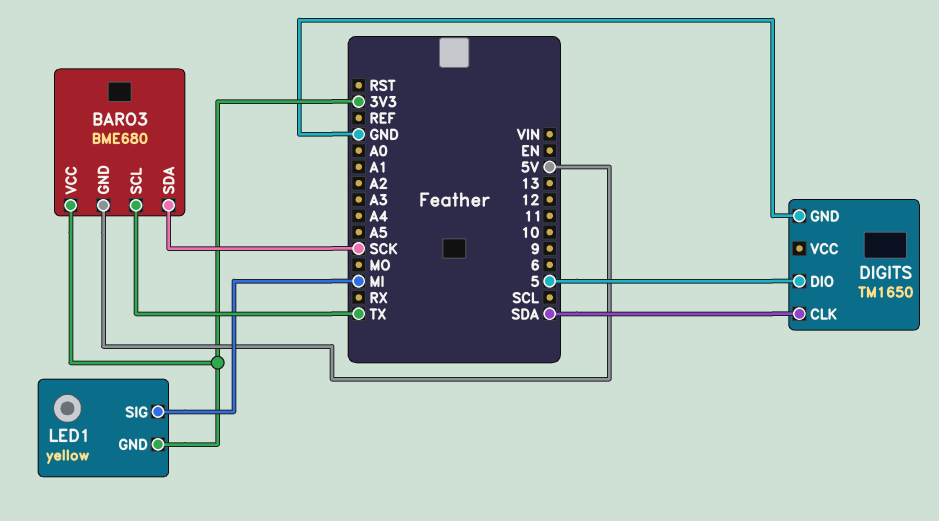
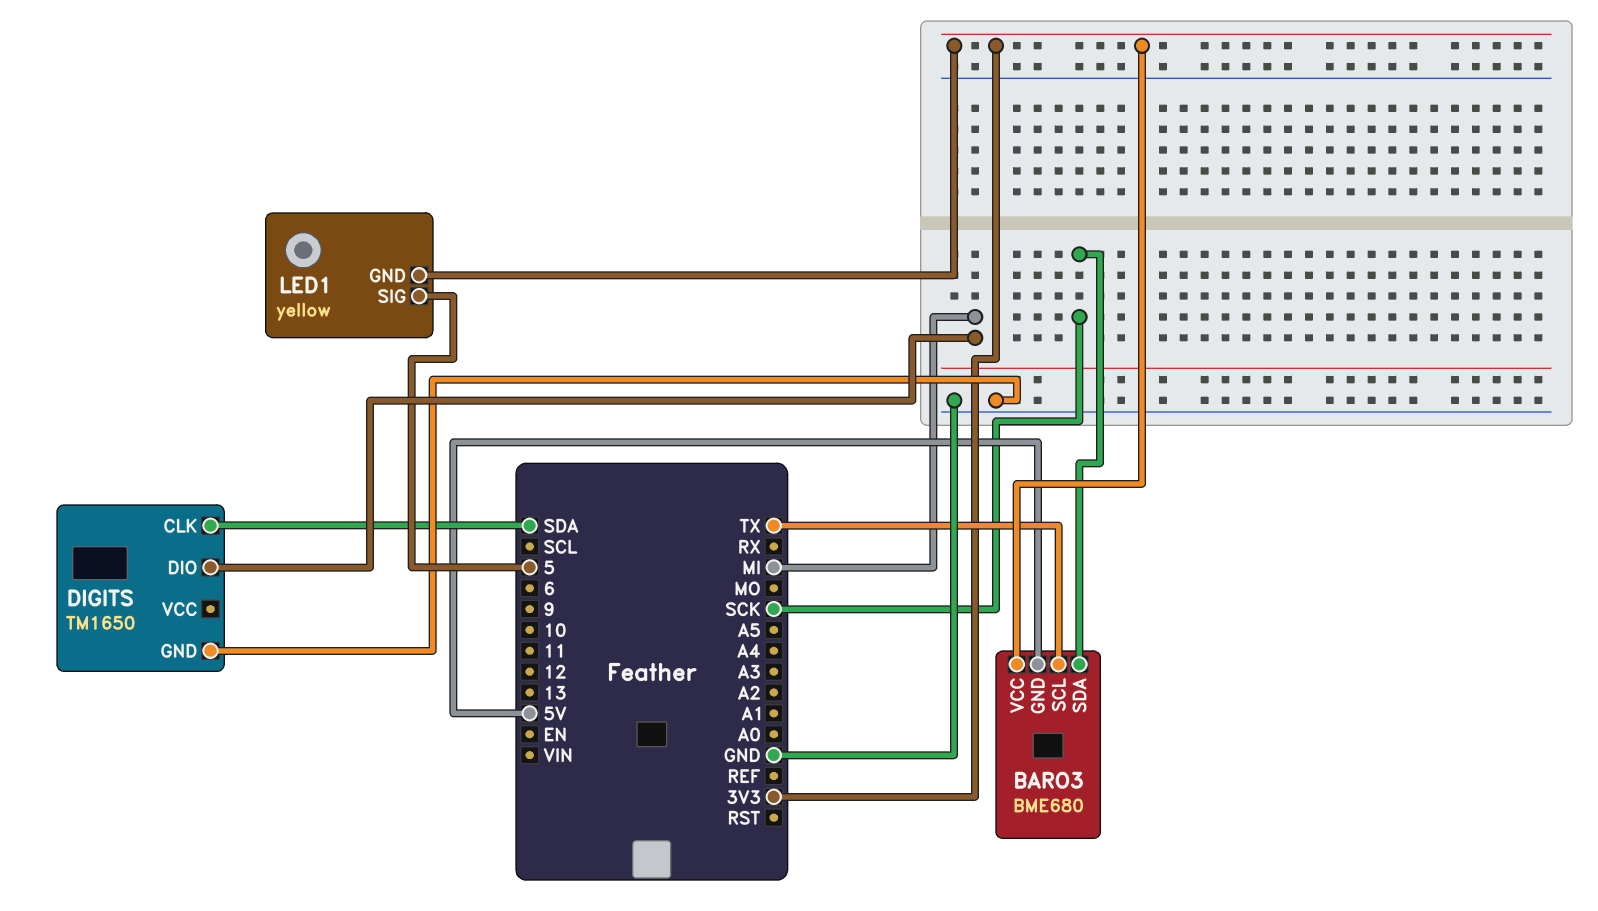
DIGITS pin DIO: 5 -> MI
LED1 pin SIG: MI -> 5

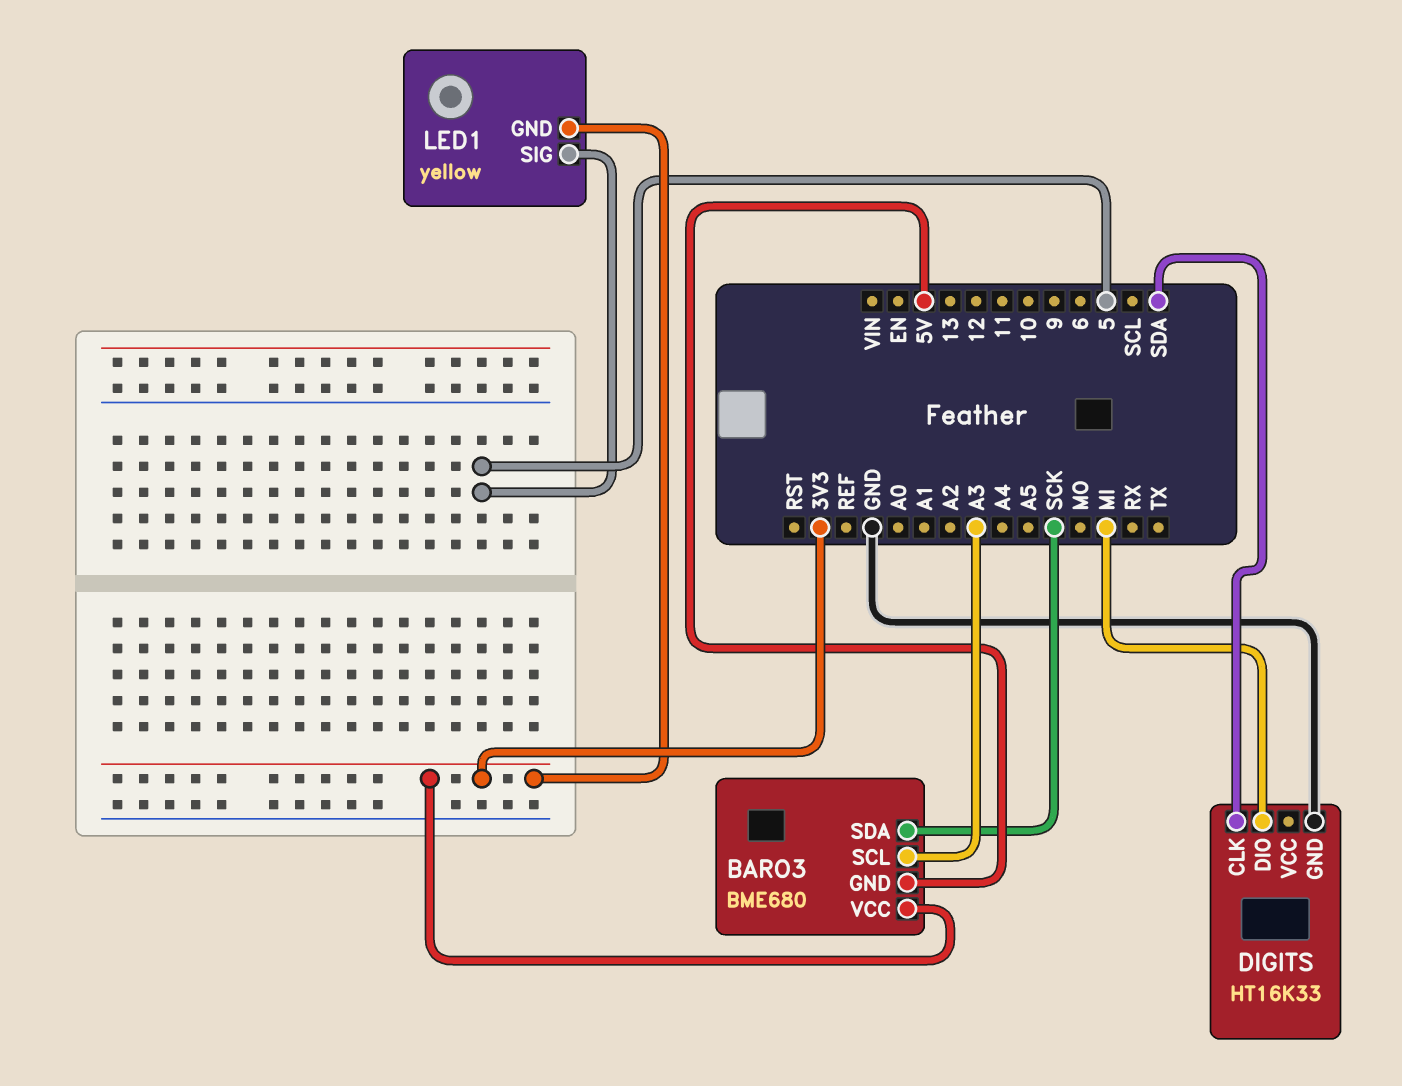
BARO3 pin SCL: TX -> A3
DIGITS: TM1650 -> HT16K33

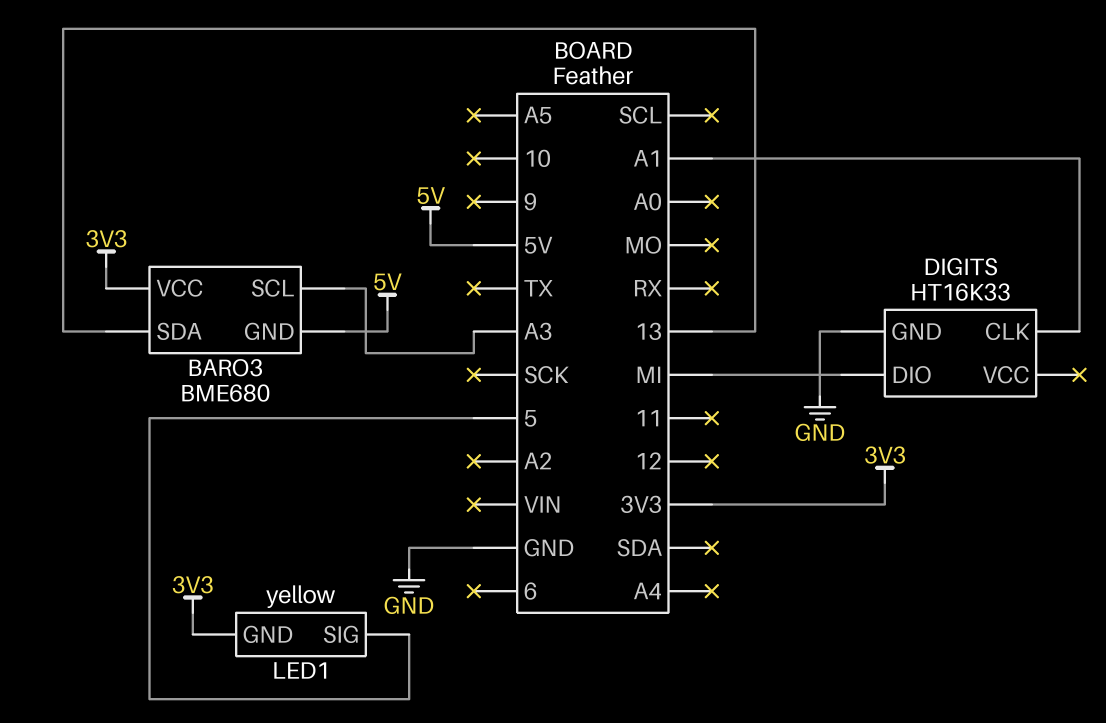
BARO3 pin SDA: SCK -> 13
DIGITS pin CLK: SDA -> A1

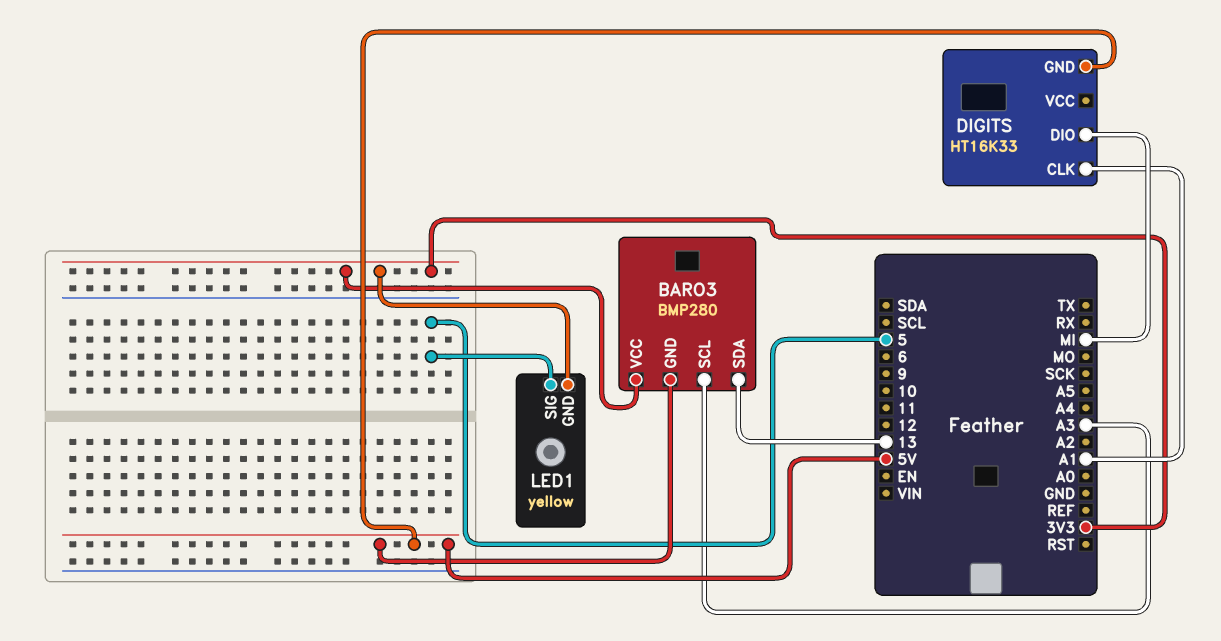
BARO3: BME680 -> BMP280
DIGITS pin GND: GND -> 5V

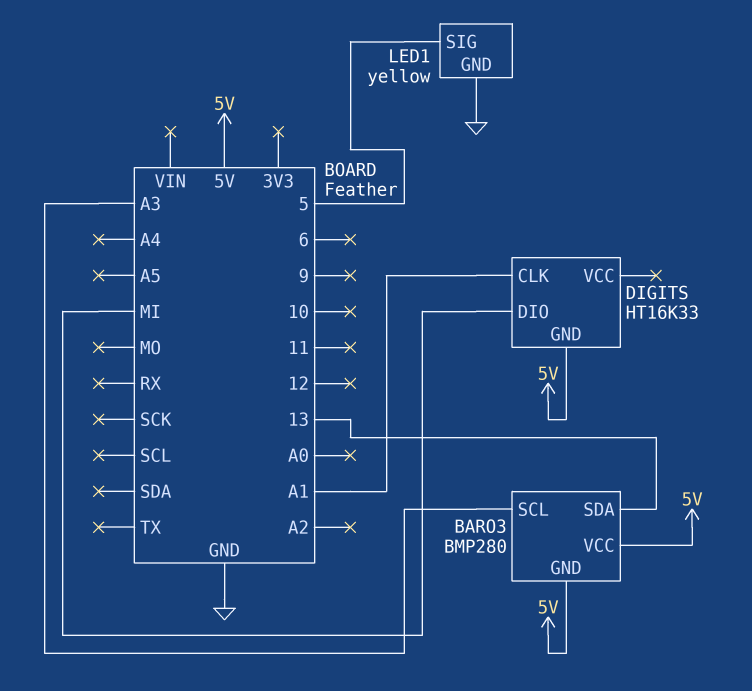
BARO3 pin VCC: 3V3 -> 5V
LED1 pin GND: 3V3 -> GND

